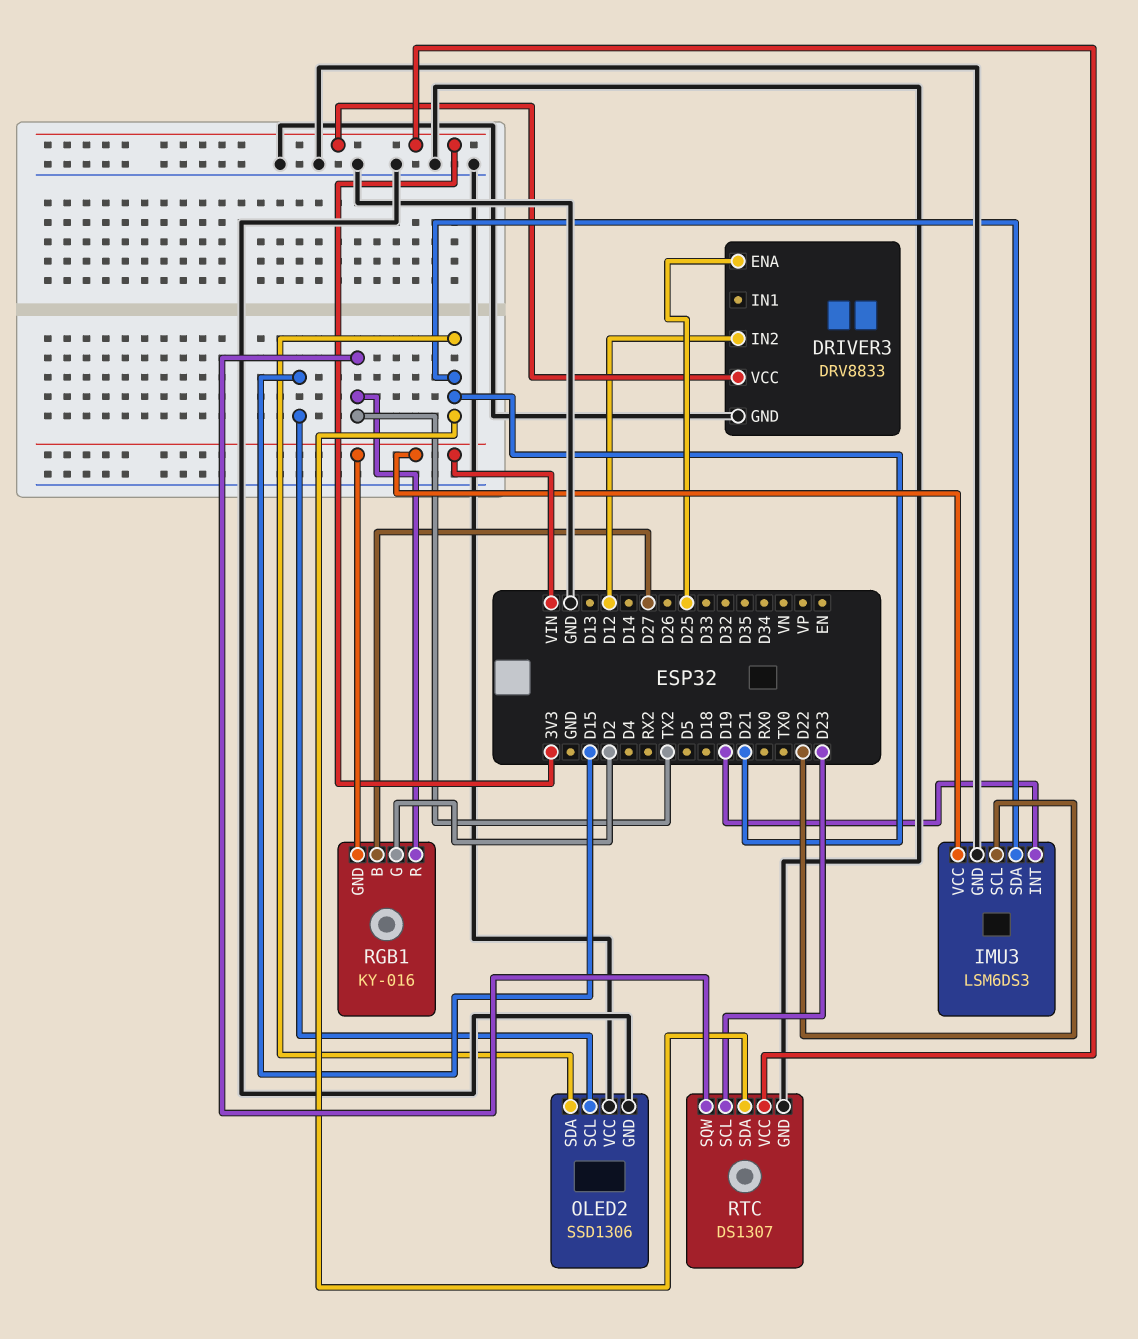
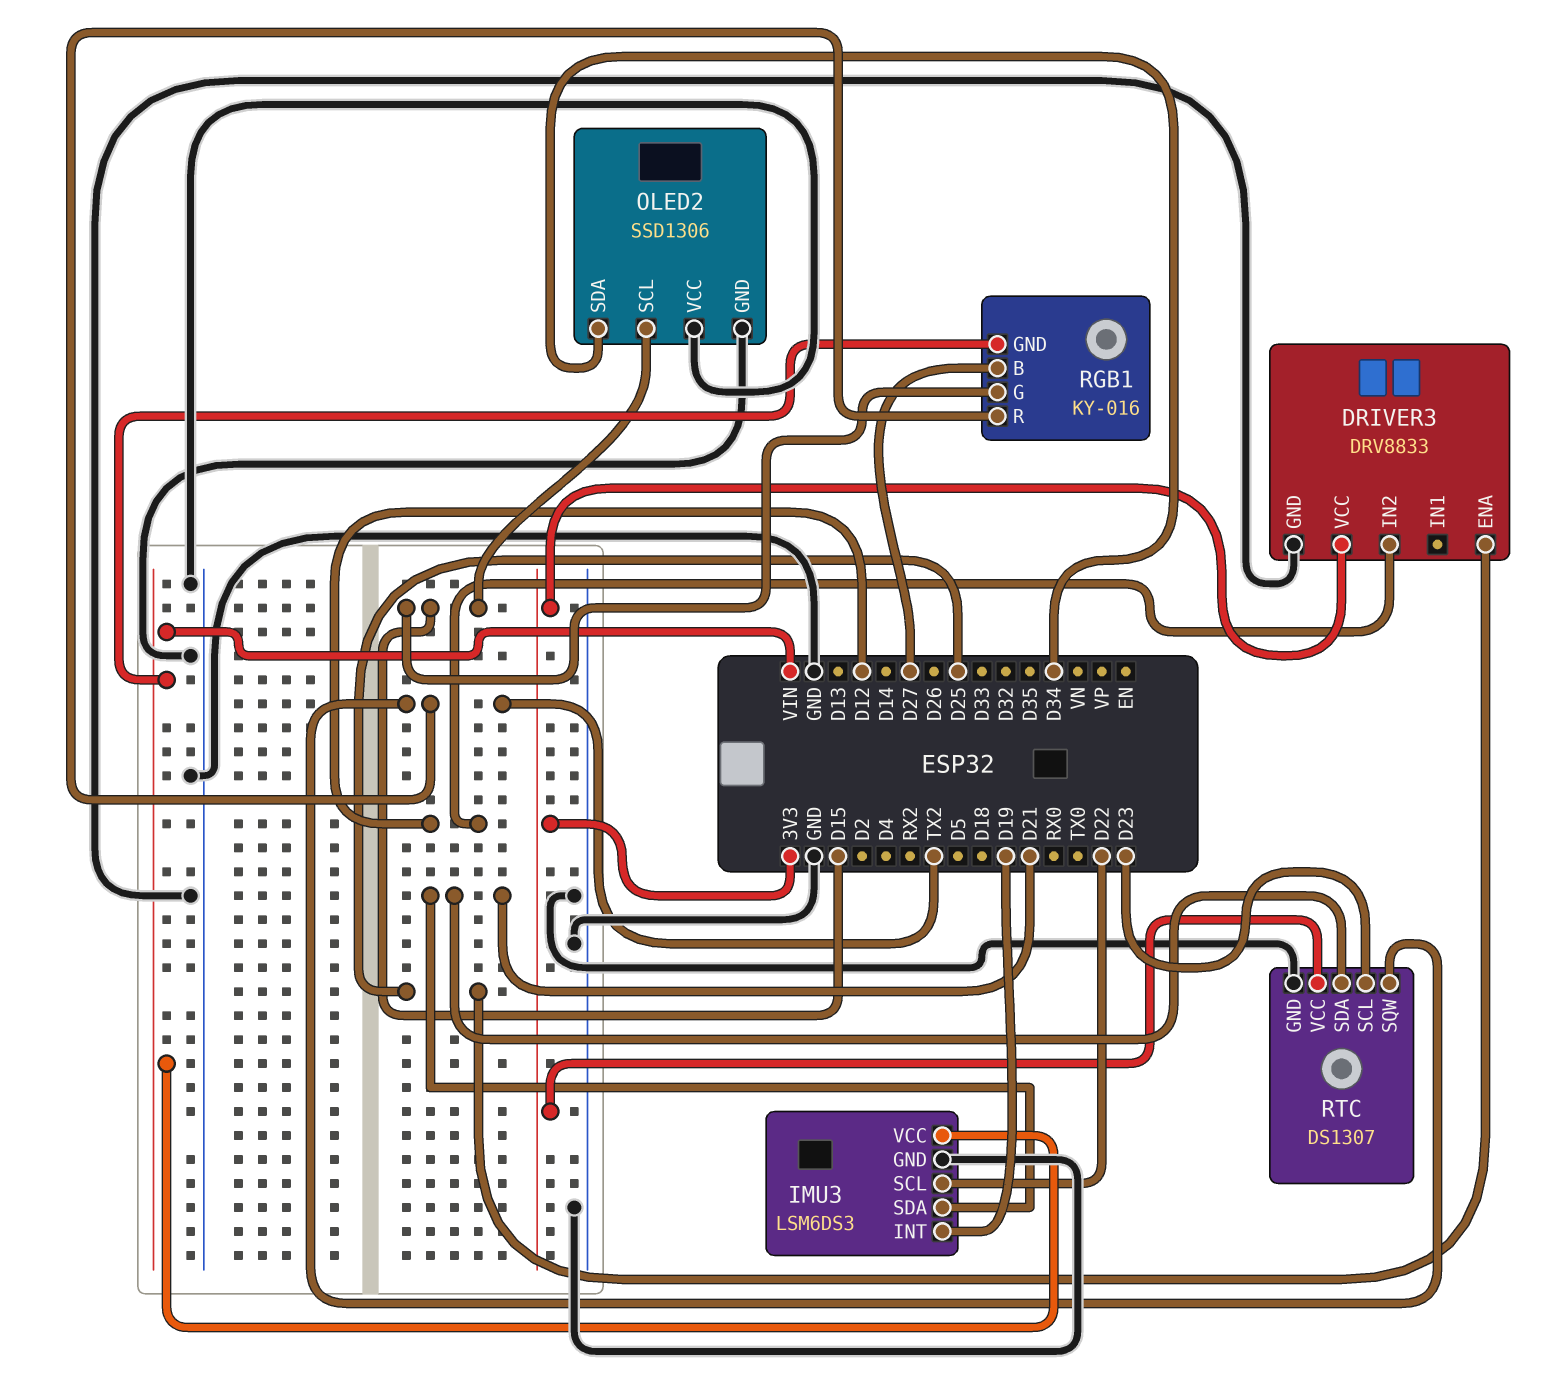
OLED2 pin SDA: D21 -> D34
RGB1 pin G: D2 -> D15

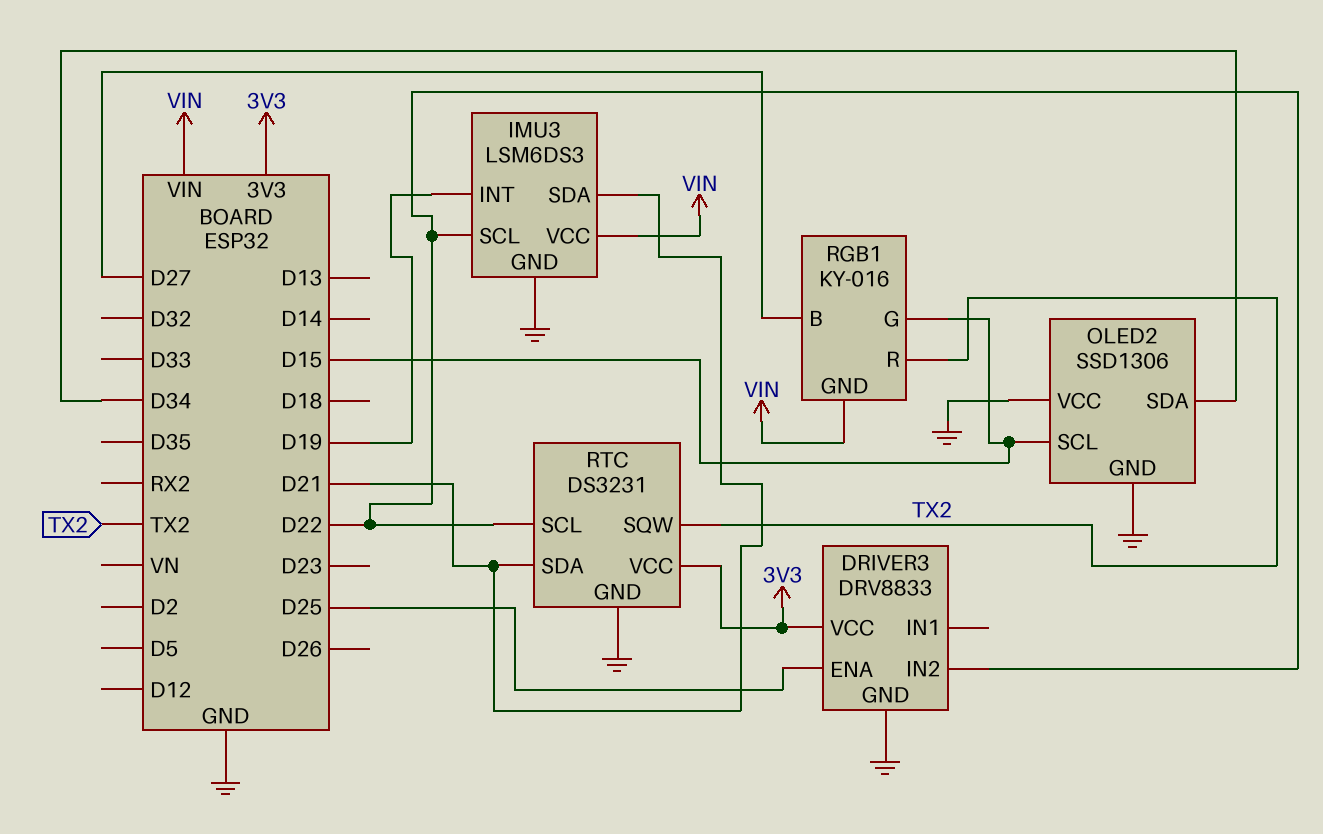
DRIVER3 pin IN2: D12 -> D22
RTC: DS1307 -> DS3231
RTC pin SCL: D23 -> D22

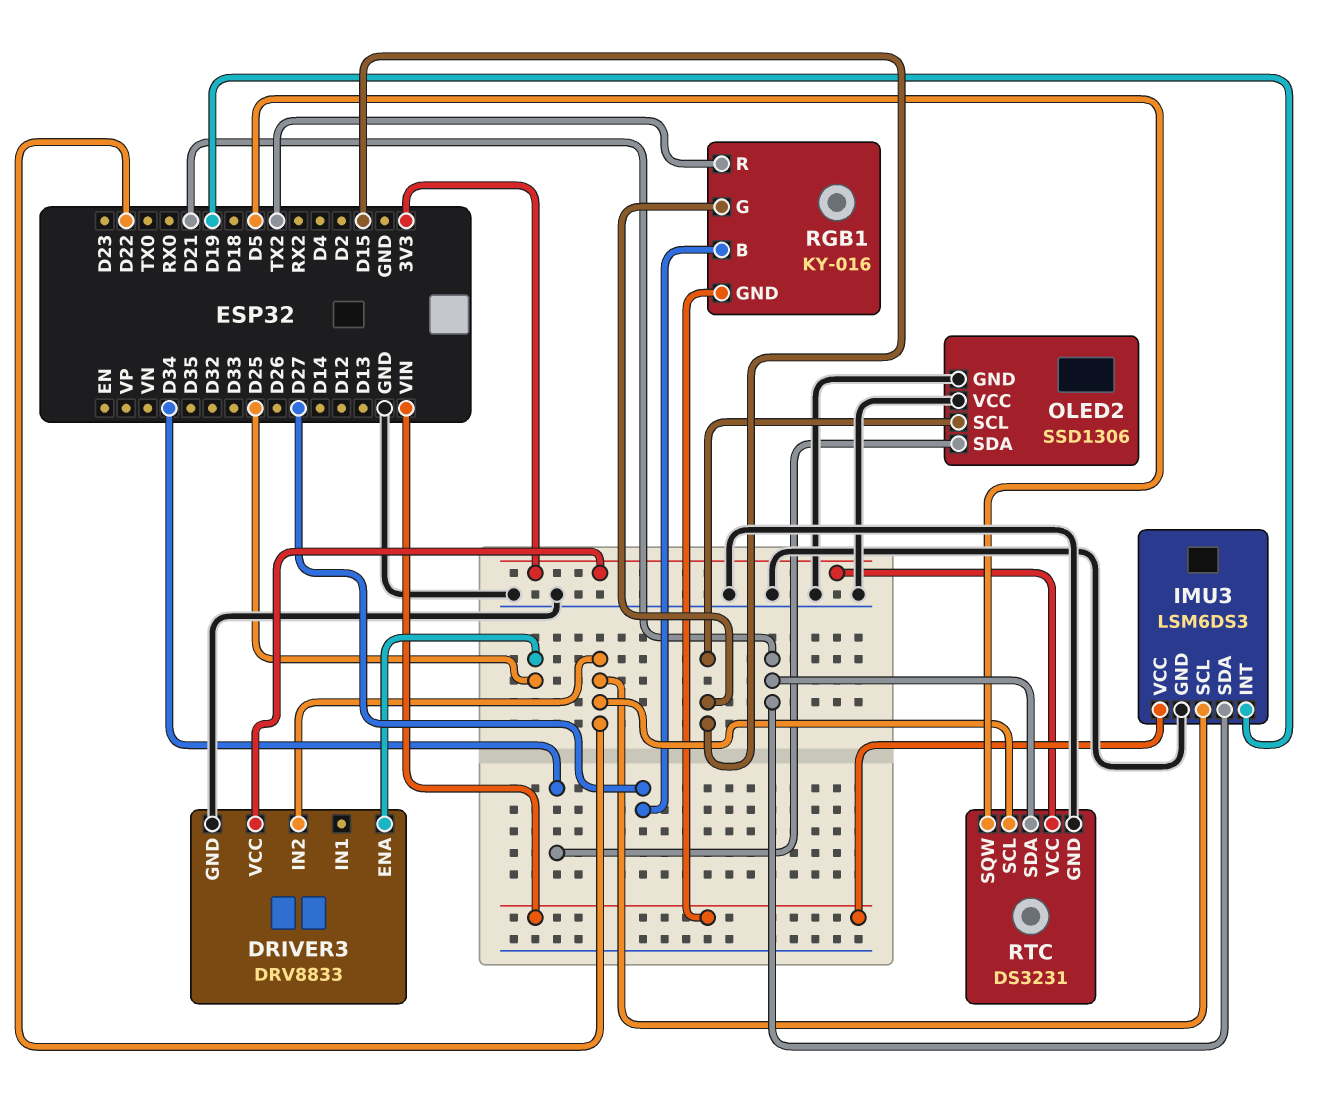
RTC pin SQW: TX2 -> D5

